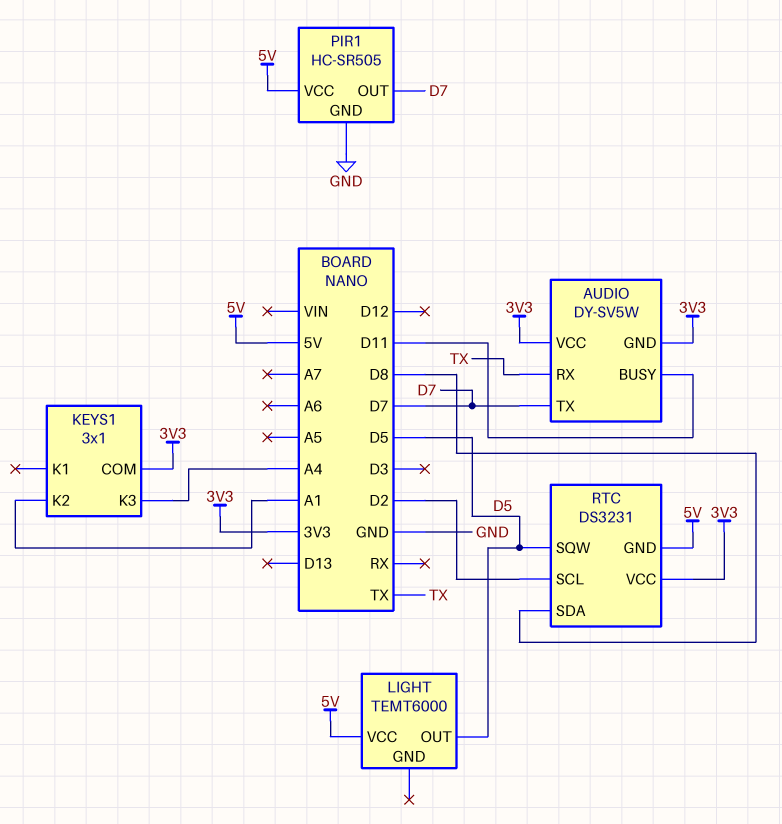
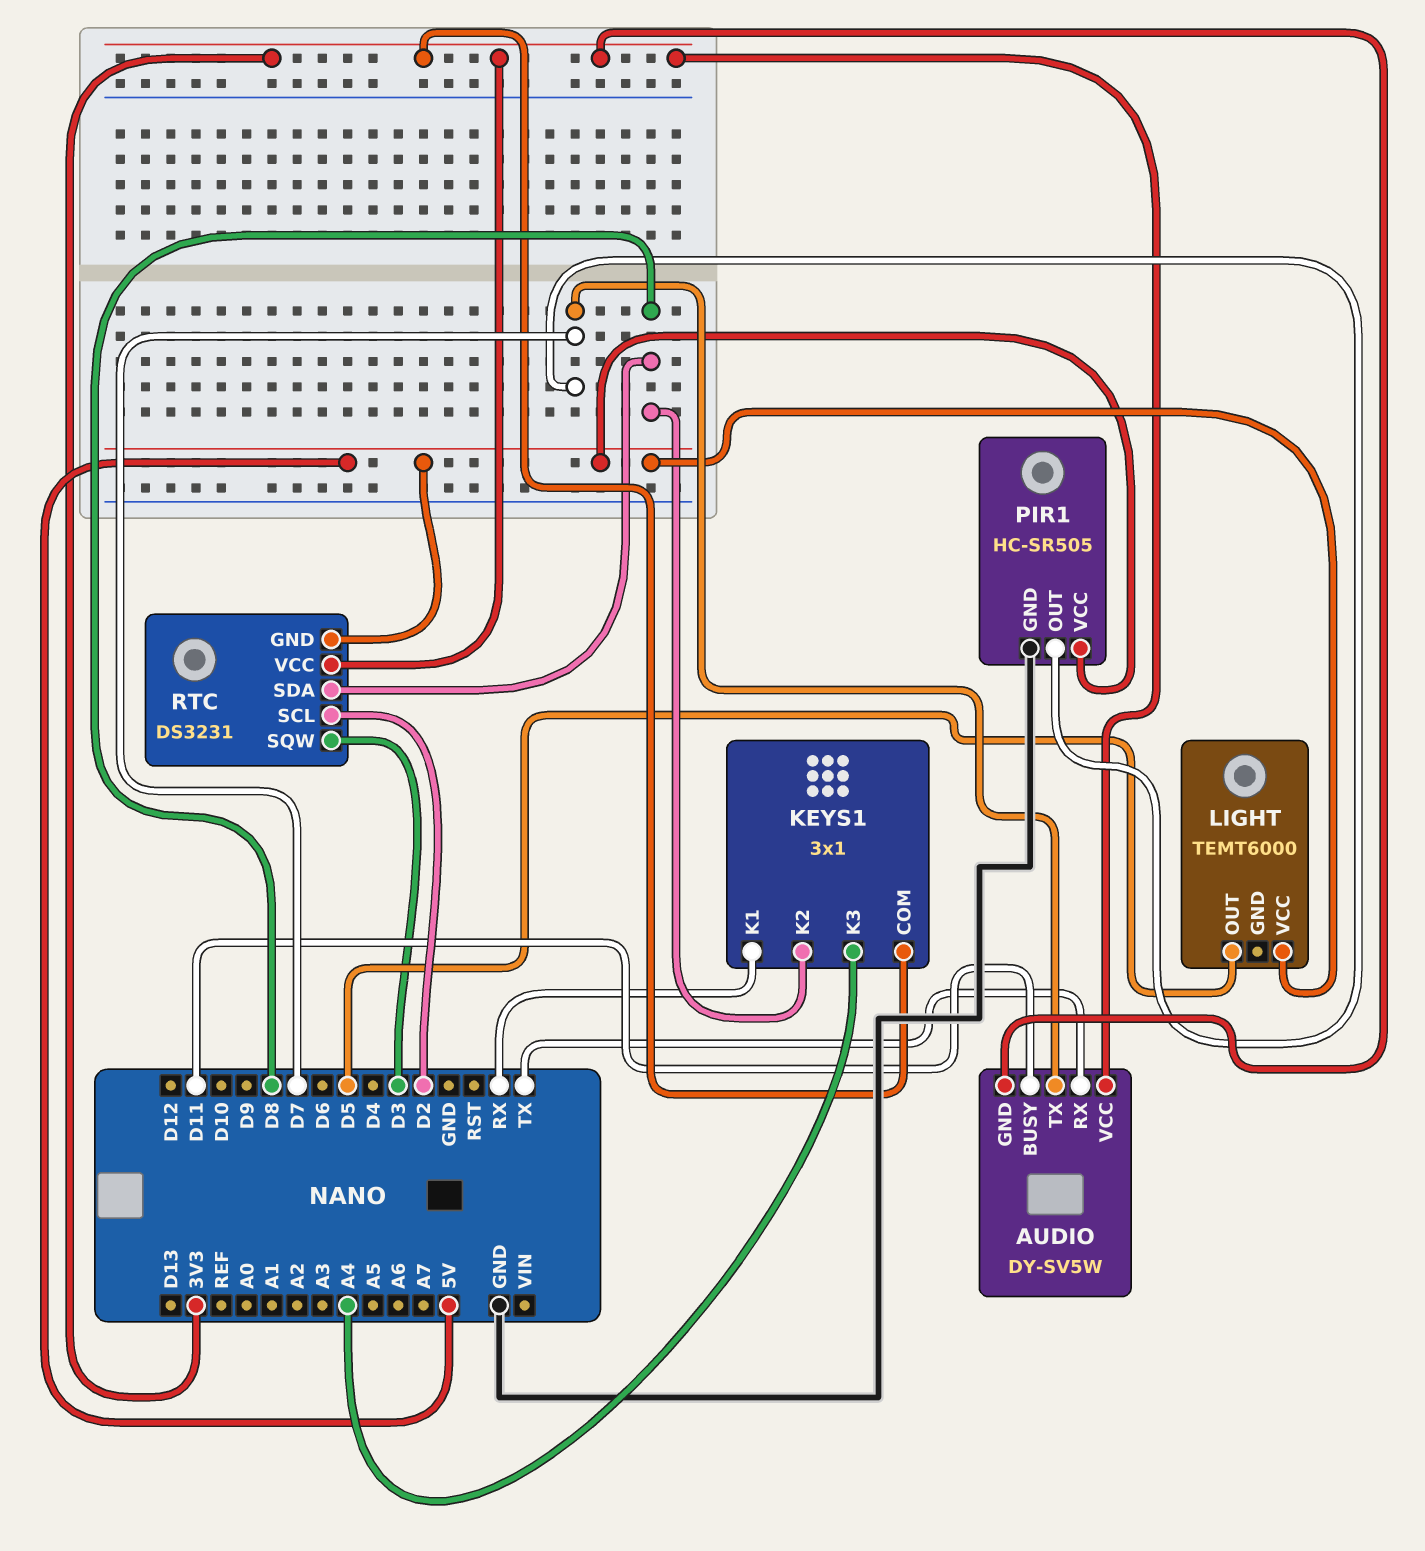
KEYS1 pin K1: none -> RX
KEYS1 pin K2: A1 -> D8
RTC pin SQW: D5 -> D3

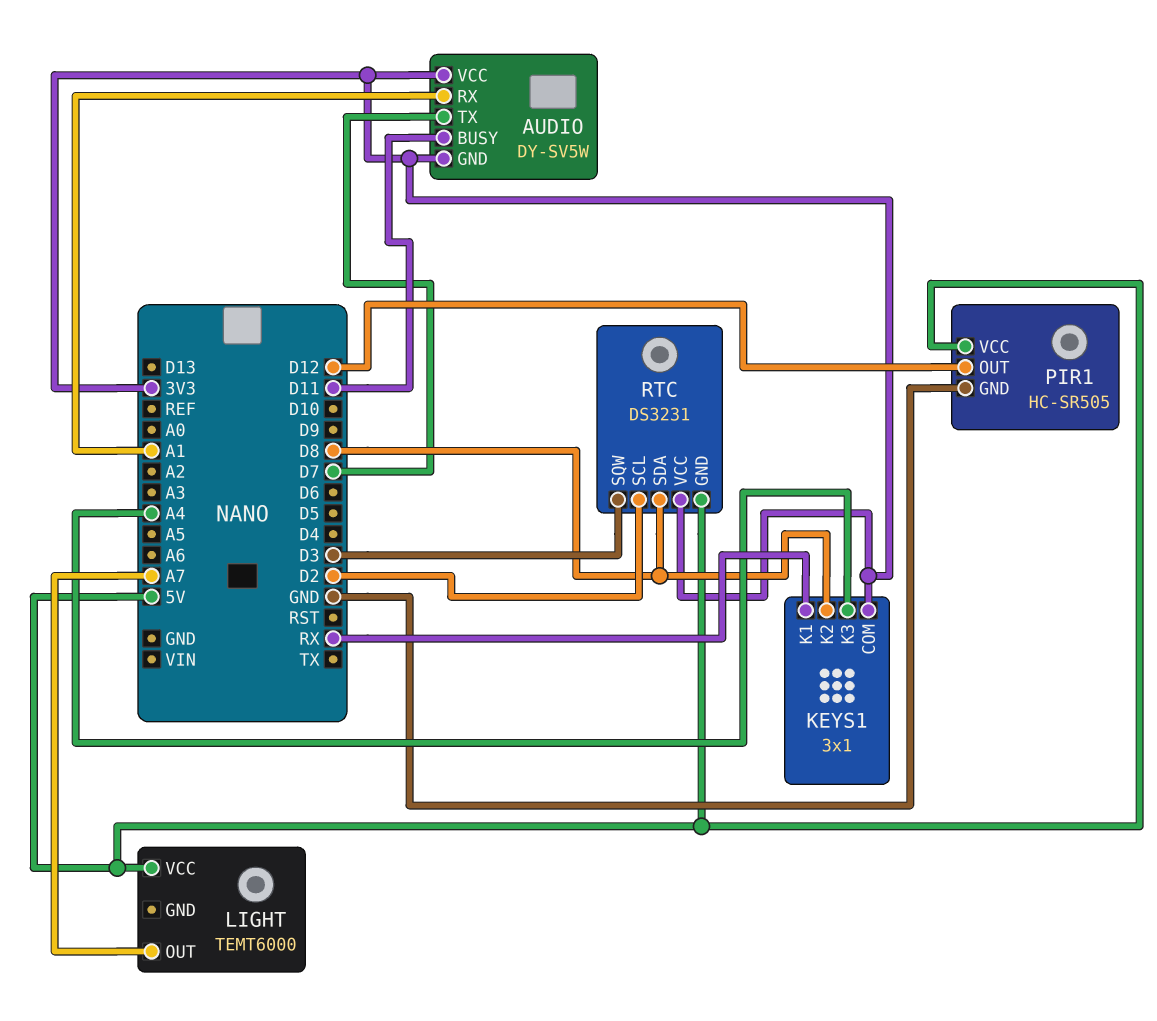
AUDIO pin RX: TX -> A1
LIGHT pin OUT: D5 -> A7
PIR1 pin OUT: D7 -> D12

